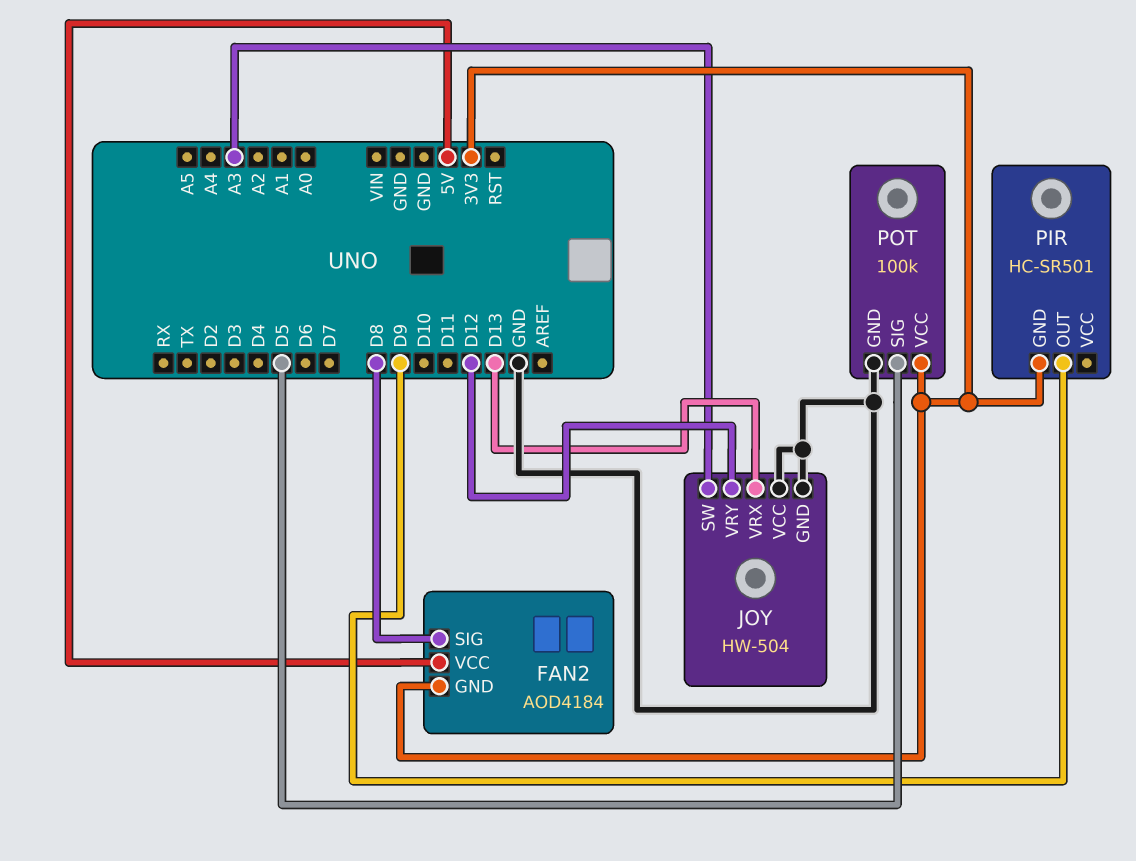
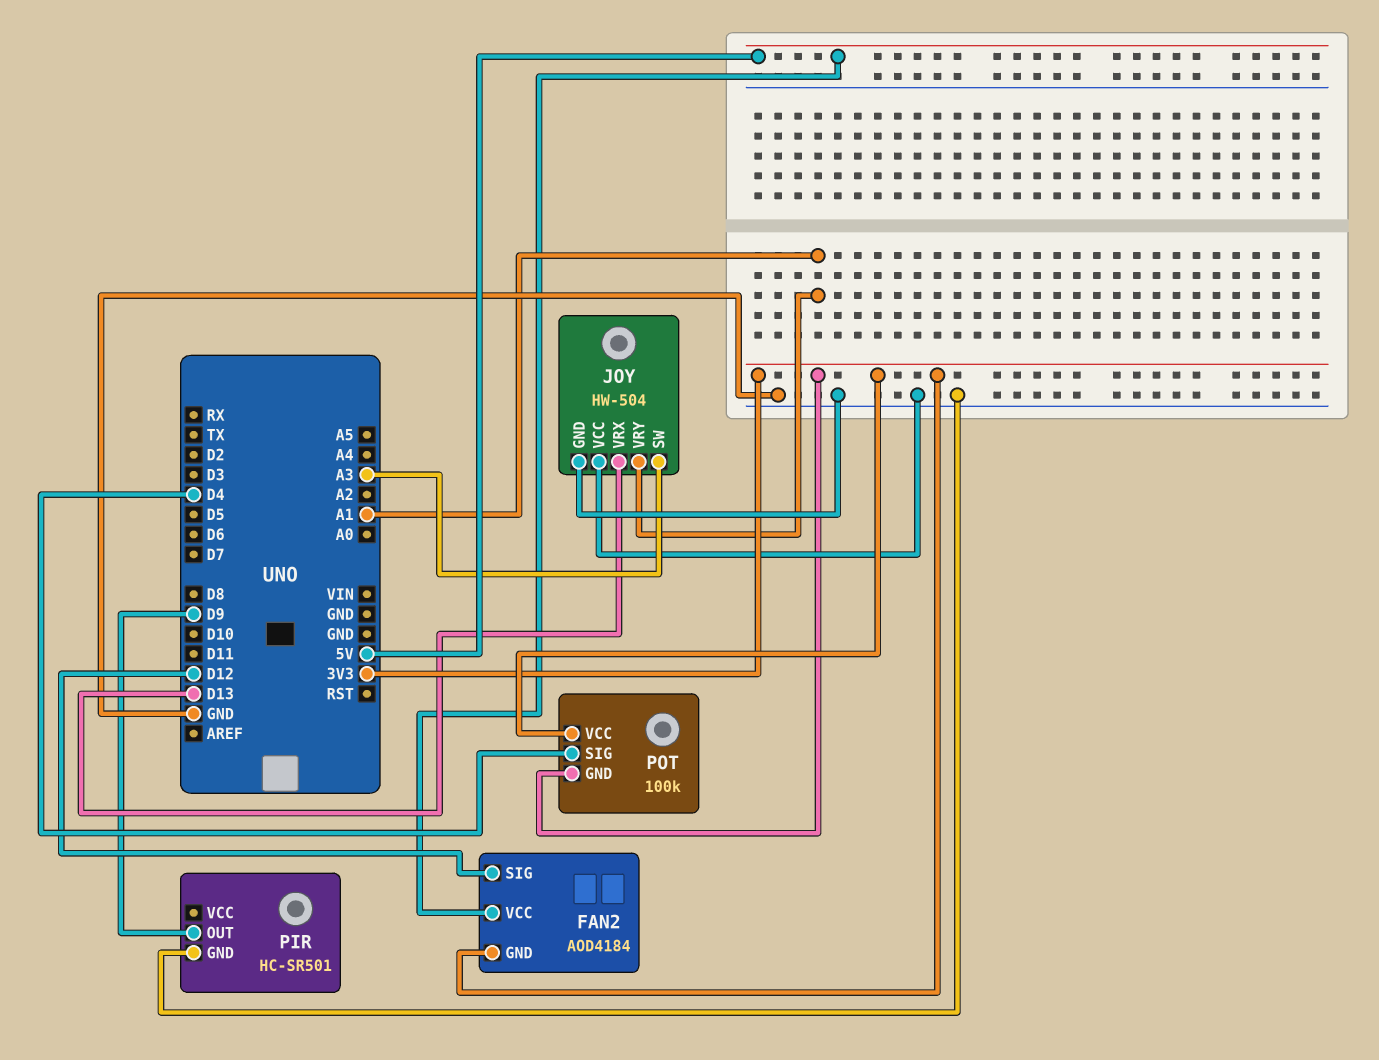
FAN2 pin SIG: D8 -> D12
JOY pin VRY: D12 -> A1
PIR pin GND: 3V3 -> GND
POT pin GND: GND -> 3V3
POT pin SIG: D5 -> D4

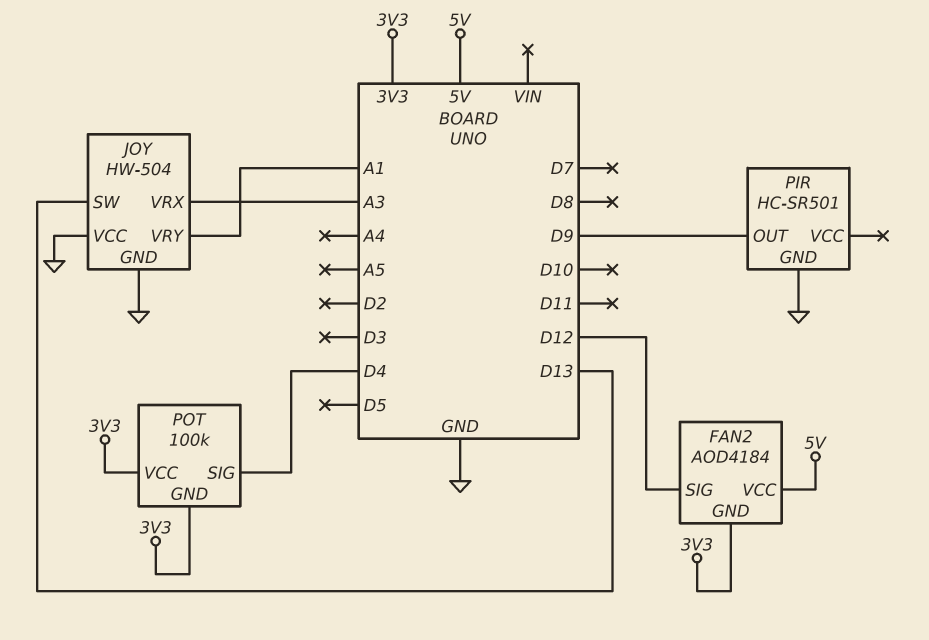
JOY pin SW: A3 -> D13
JOY pin VRX: D13 -> A3

